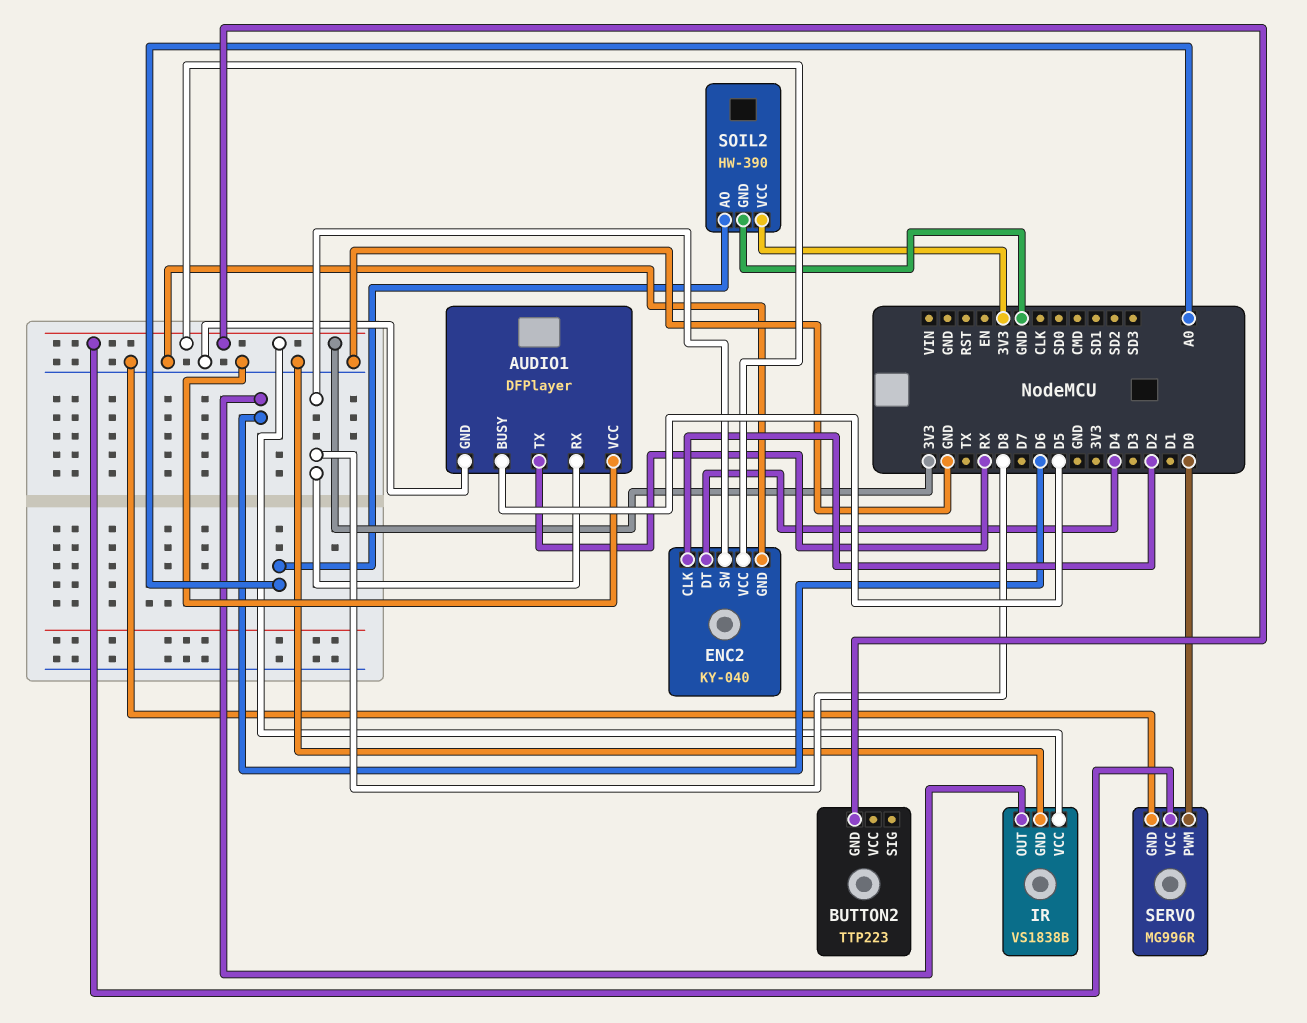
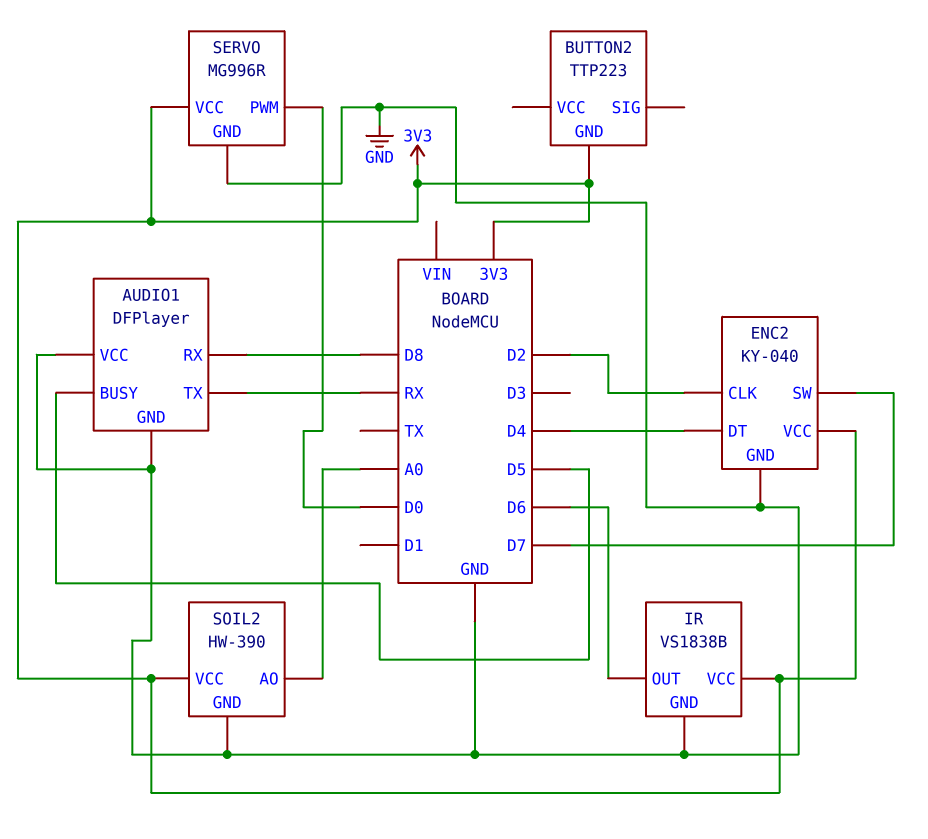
ENC2 pin SW: D8 -> D7

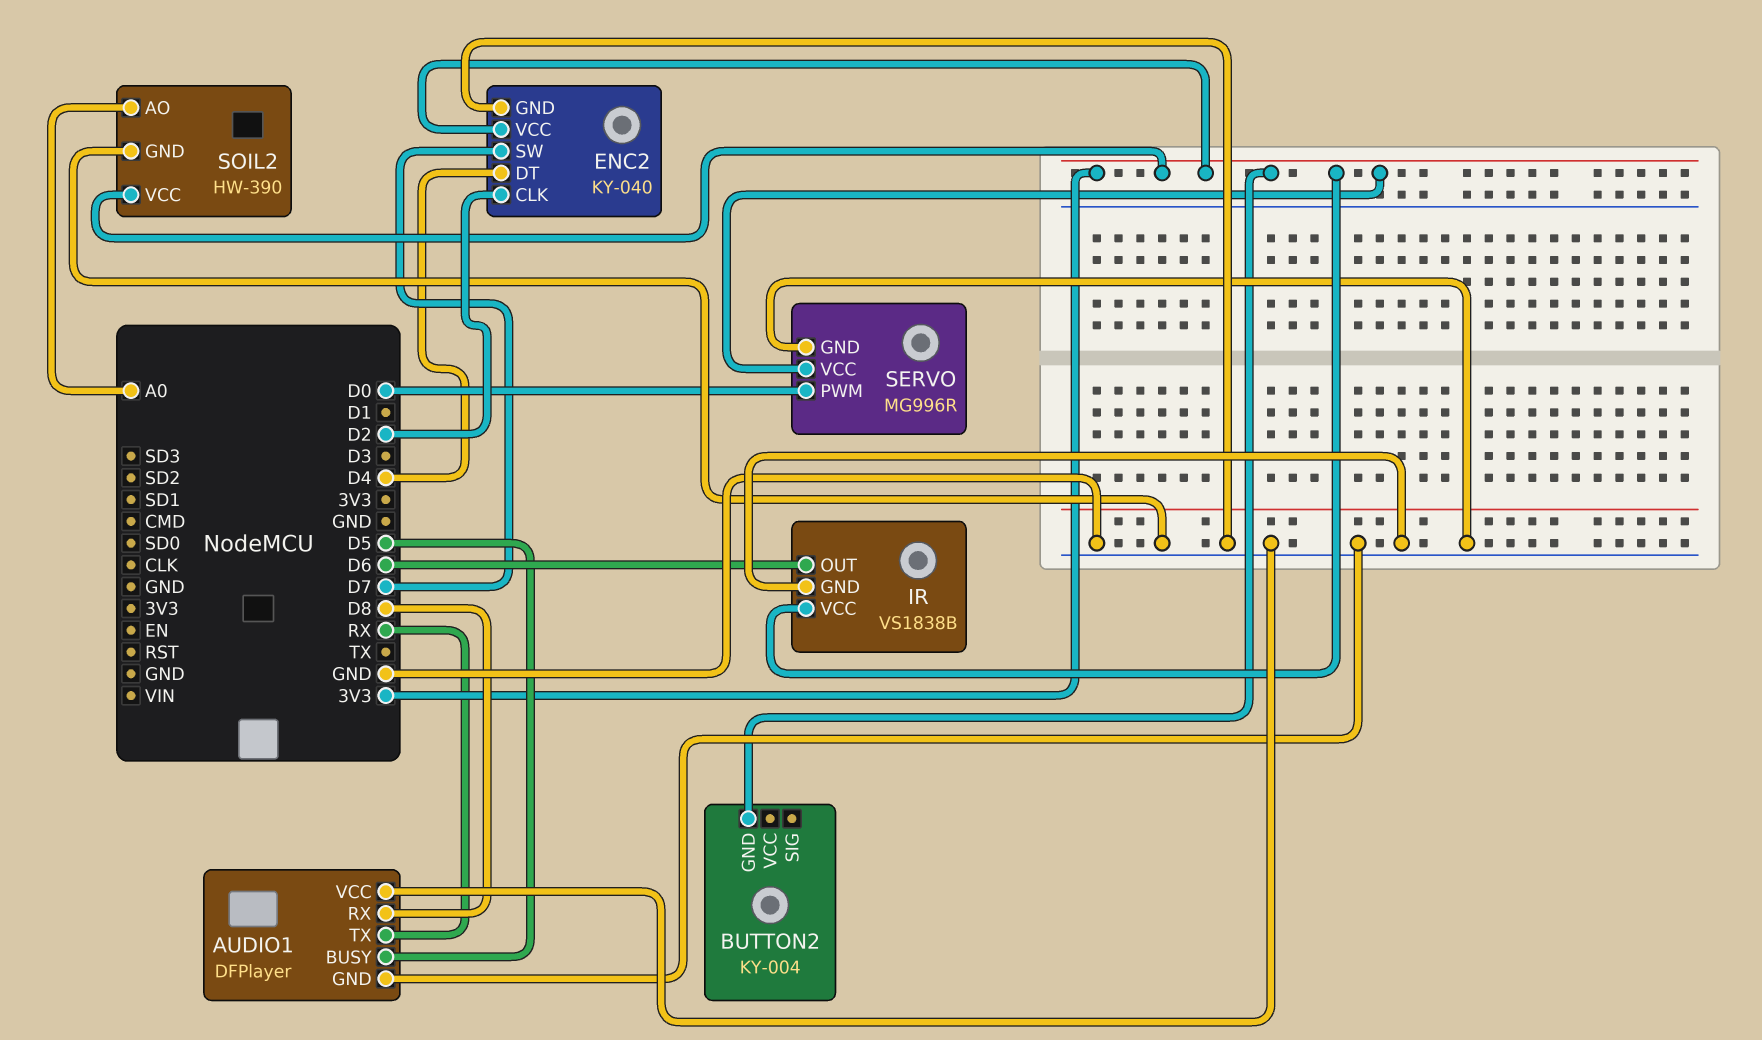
BUTTON2: TTP223 -> KY-004

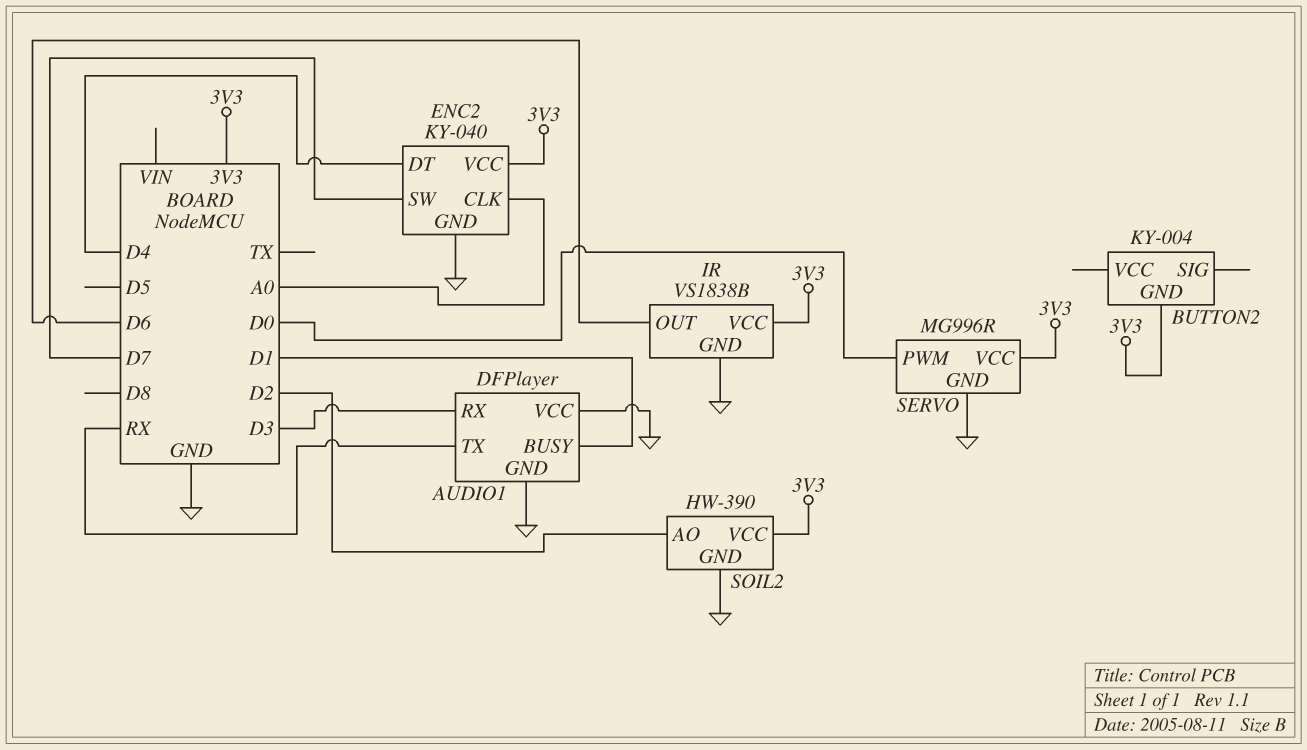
AUDIO1 pin BUSY: D5 -> D1
AUDIO1 pin RX: D8 -> D3
ENC2 pin CLK: D2 -> A0
SOIL2 pin AO: A0 -> D2

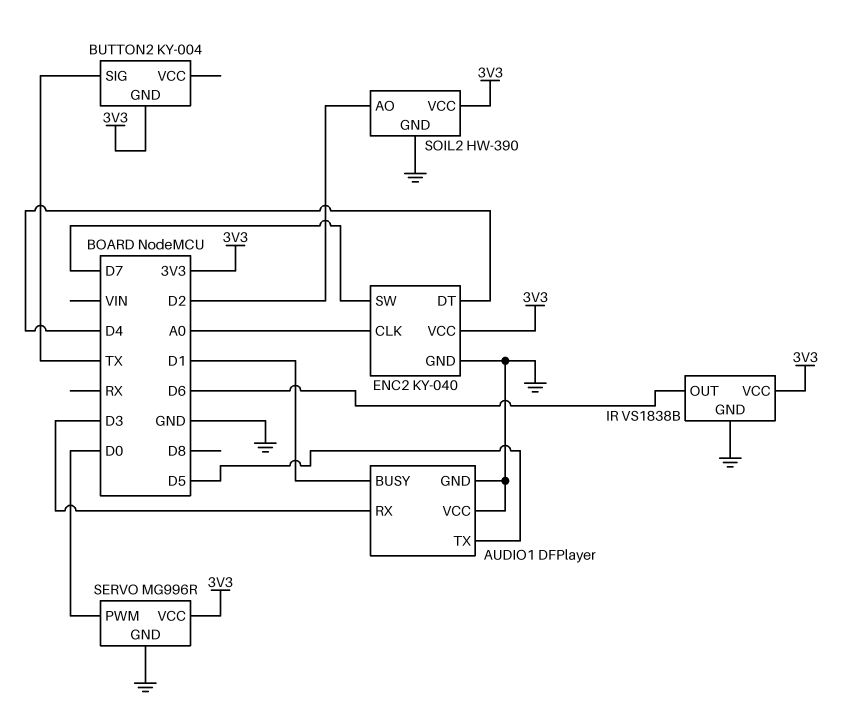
AUDIO1 pin TX: RX -> D5
BUTTON2 pin SIG: none -> TX

